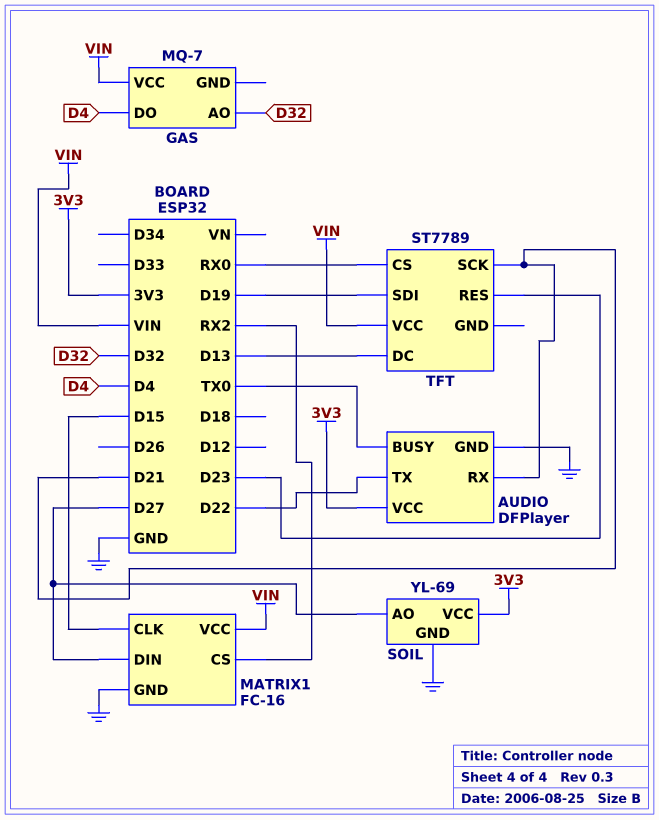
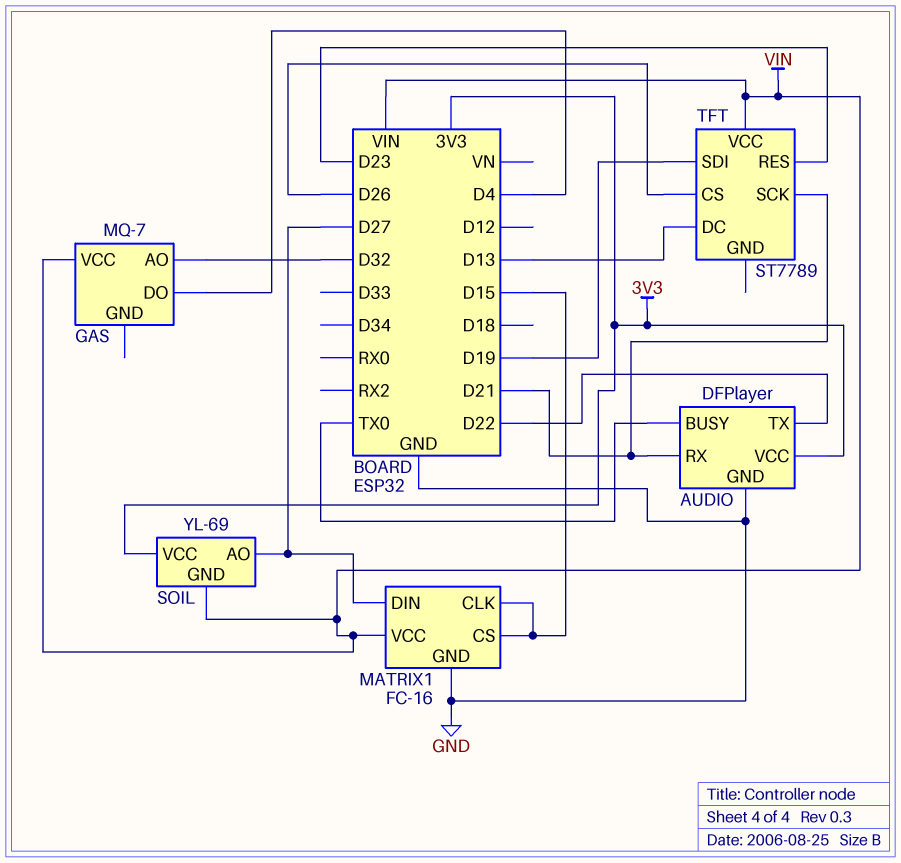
MATRIX1 pin CS: RX2 -> D15
SOIL pin GND: GND -> VIN
TFT pin CS: RX0 -> D26

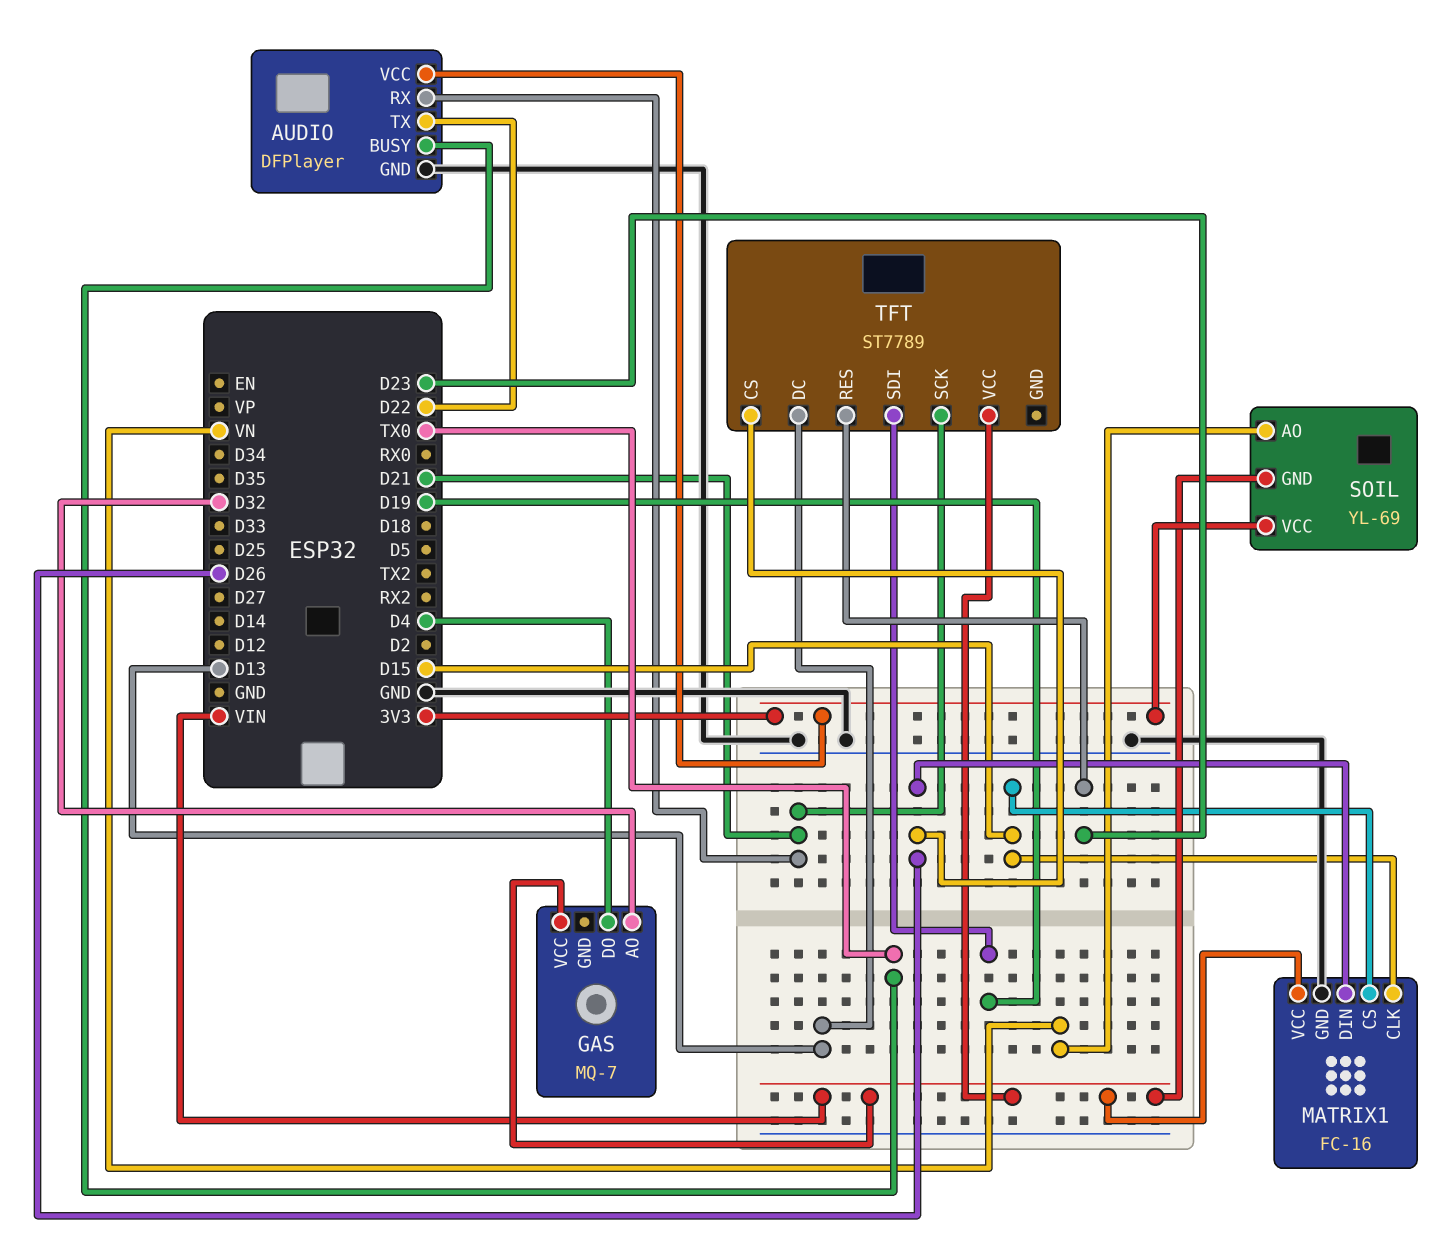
MATRIX1 pin DIN: D27 -> D26
SOIL pin AO: D27 -> VN

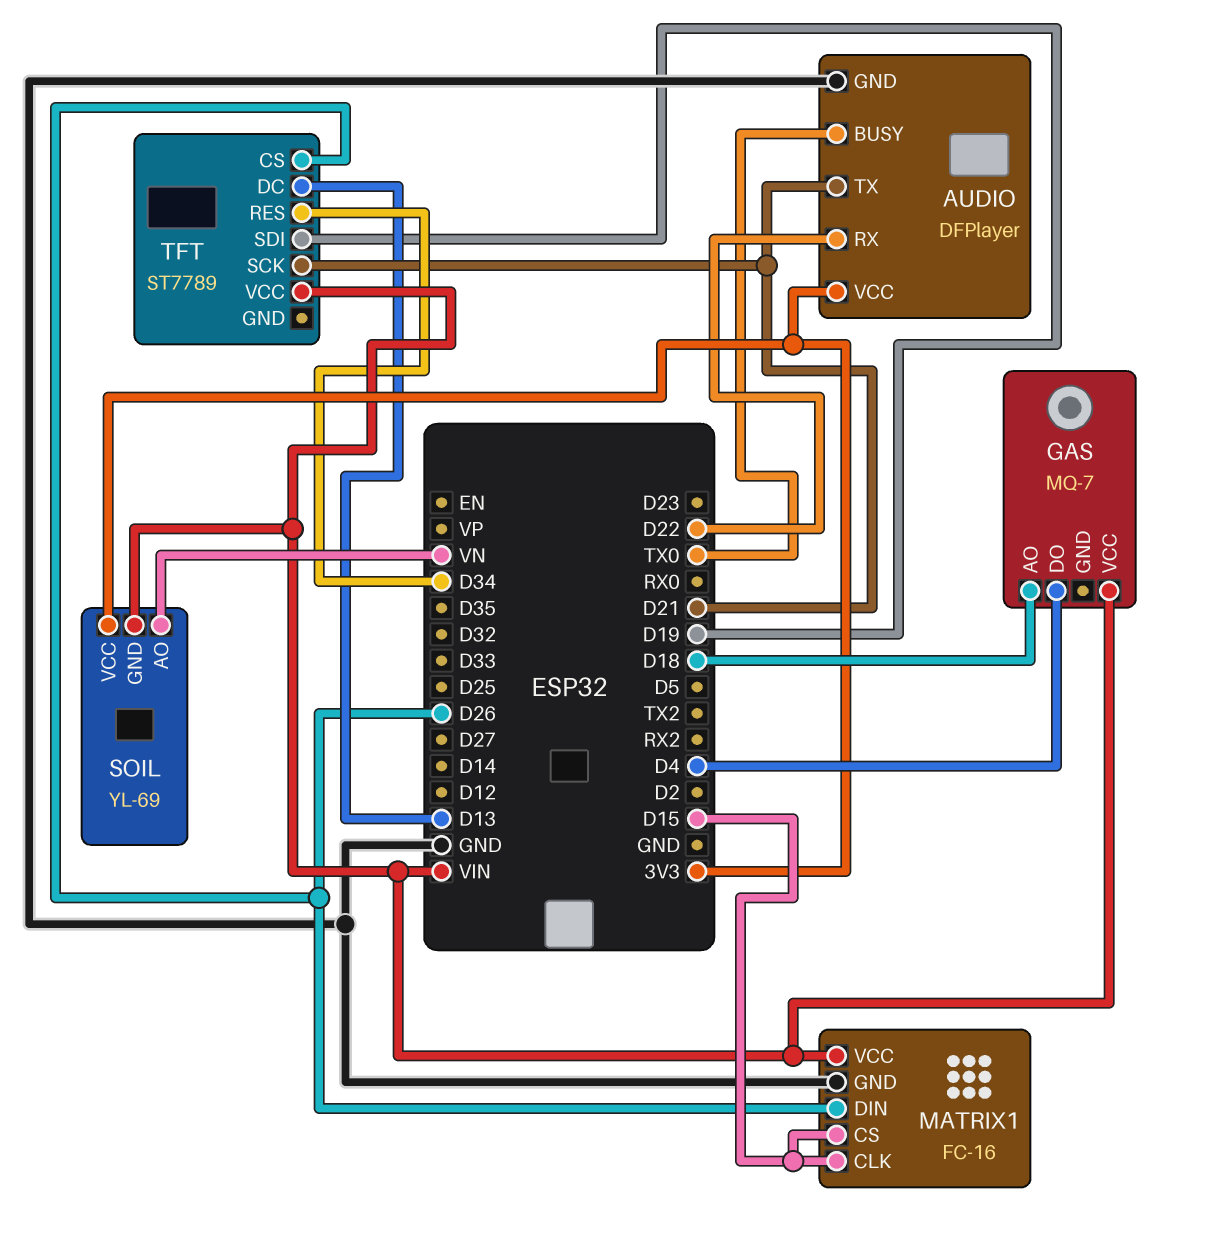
AUDIO pin RX: D21 -> D22
AUDIO pin TX: D22 -> D21
GAS pin AO: D32 -> D18
TFT pin RES: D23 -> D34

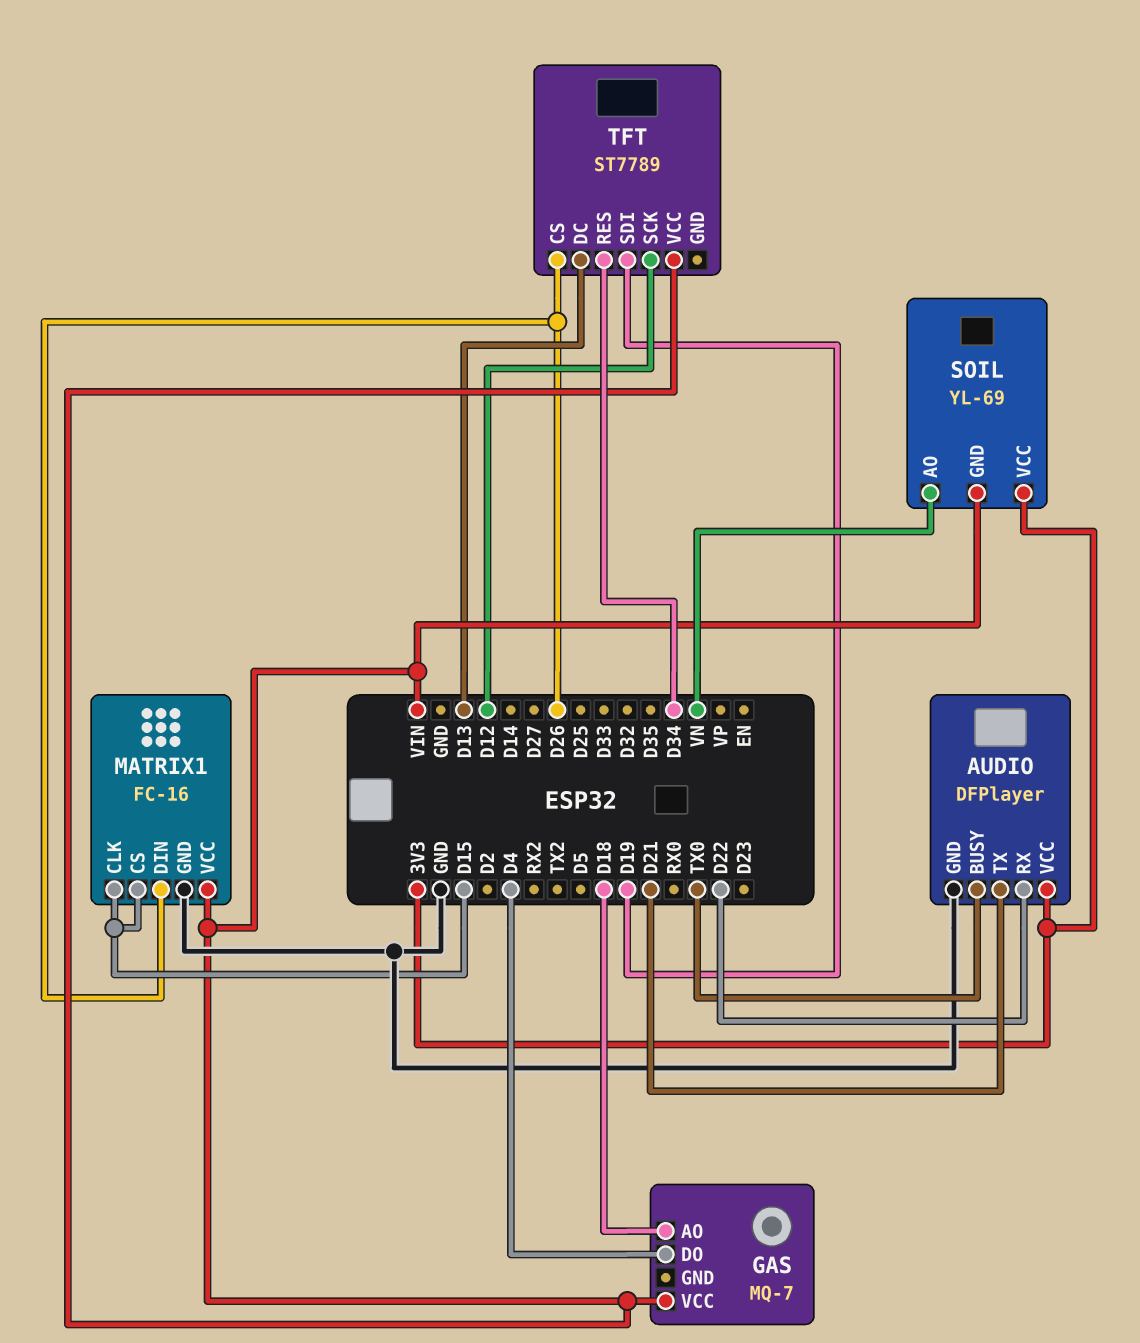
TFT pin SCK: D21 -> D12

